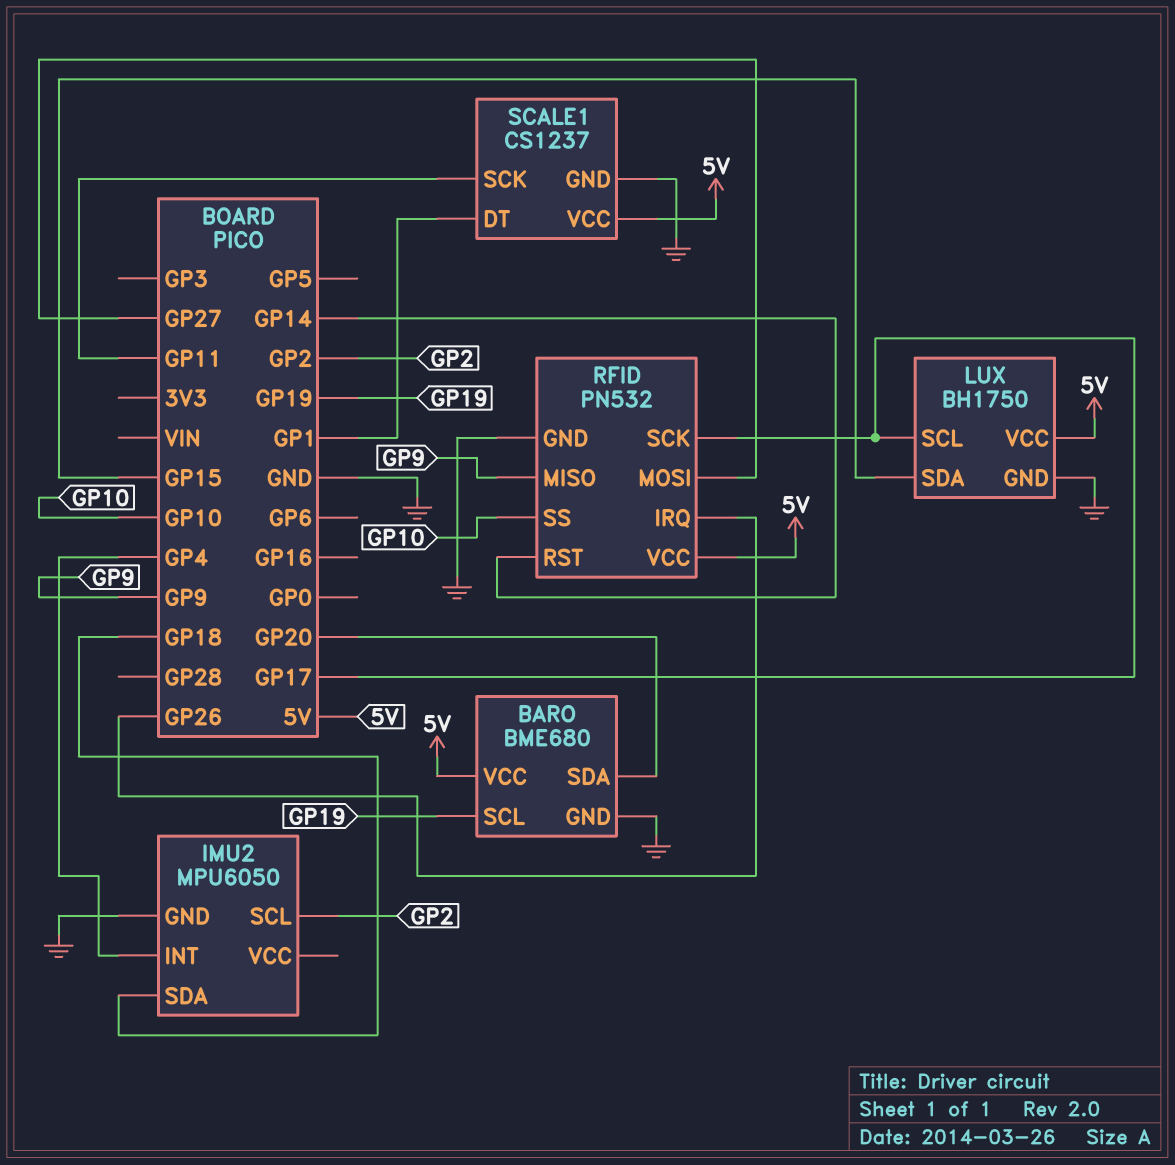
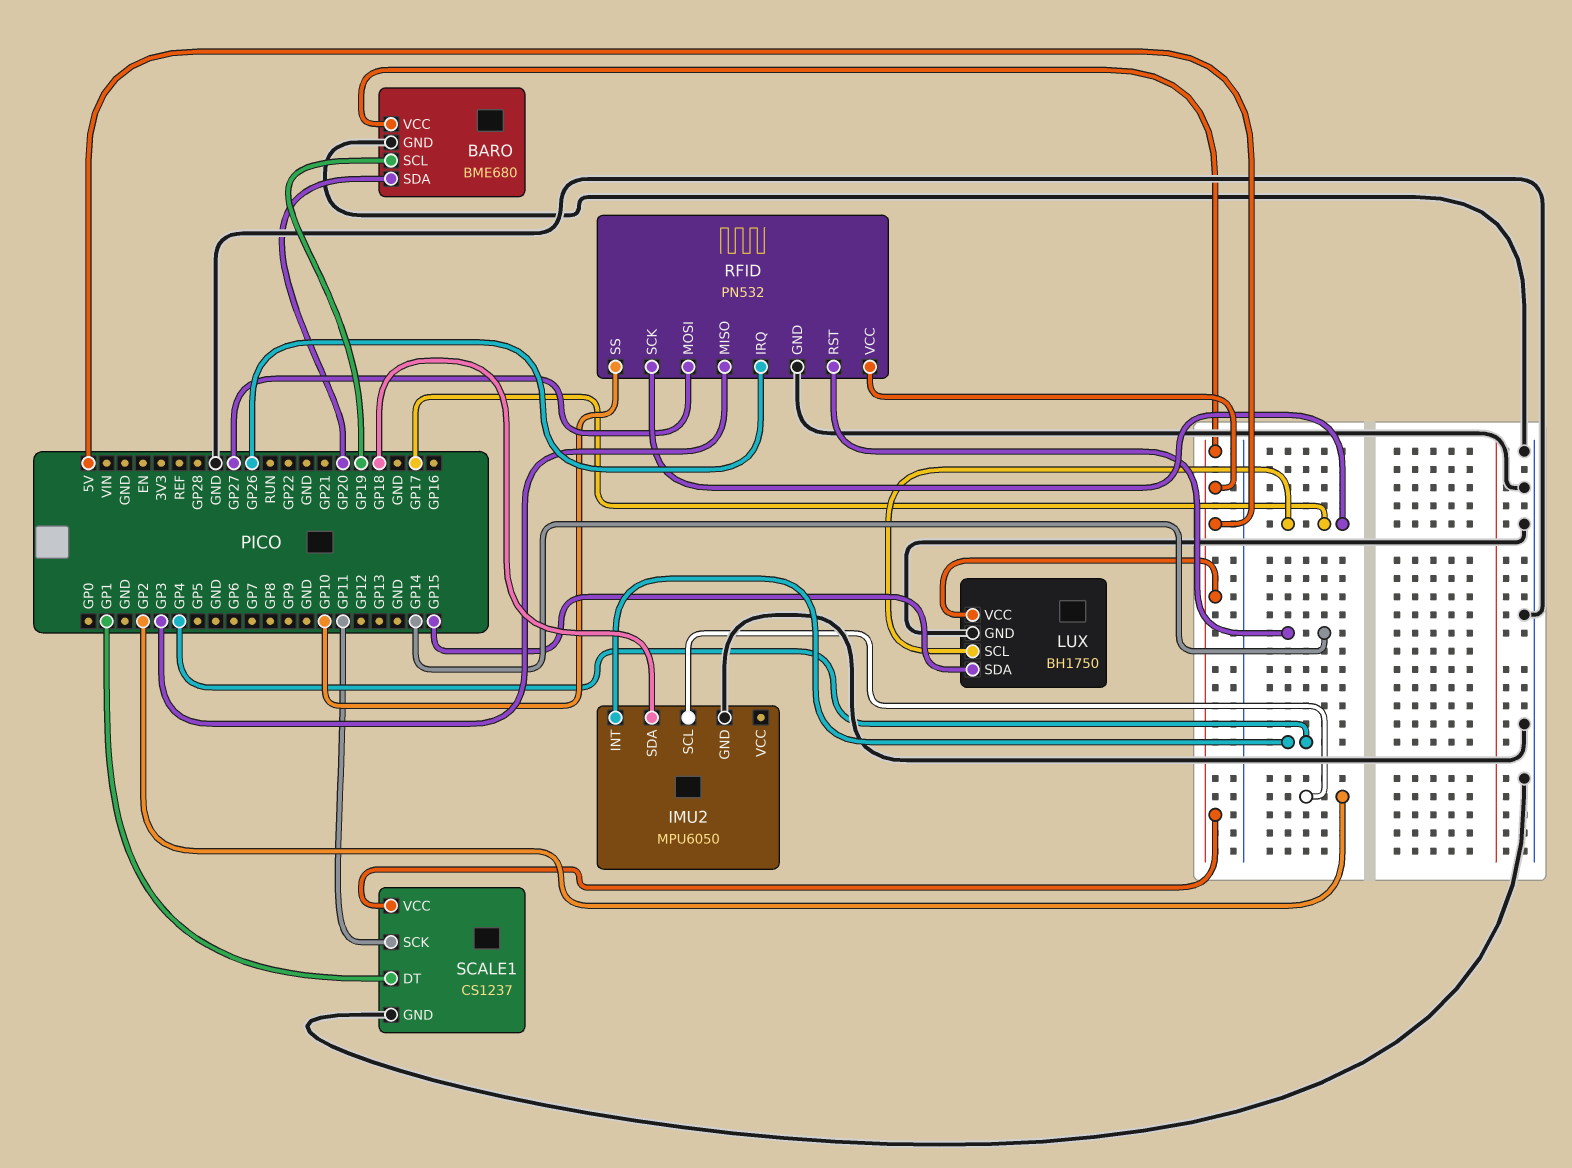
RFID pin MISO: GP9 -> GP3

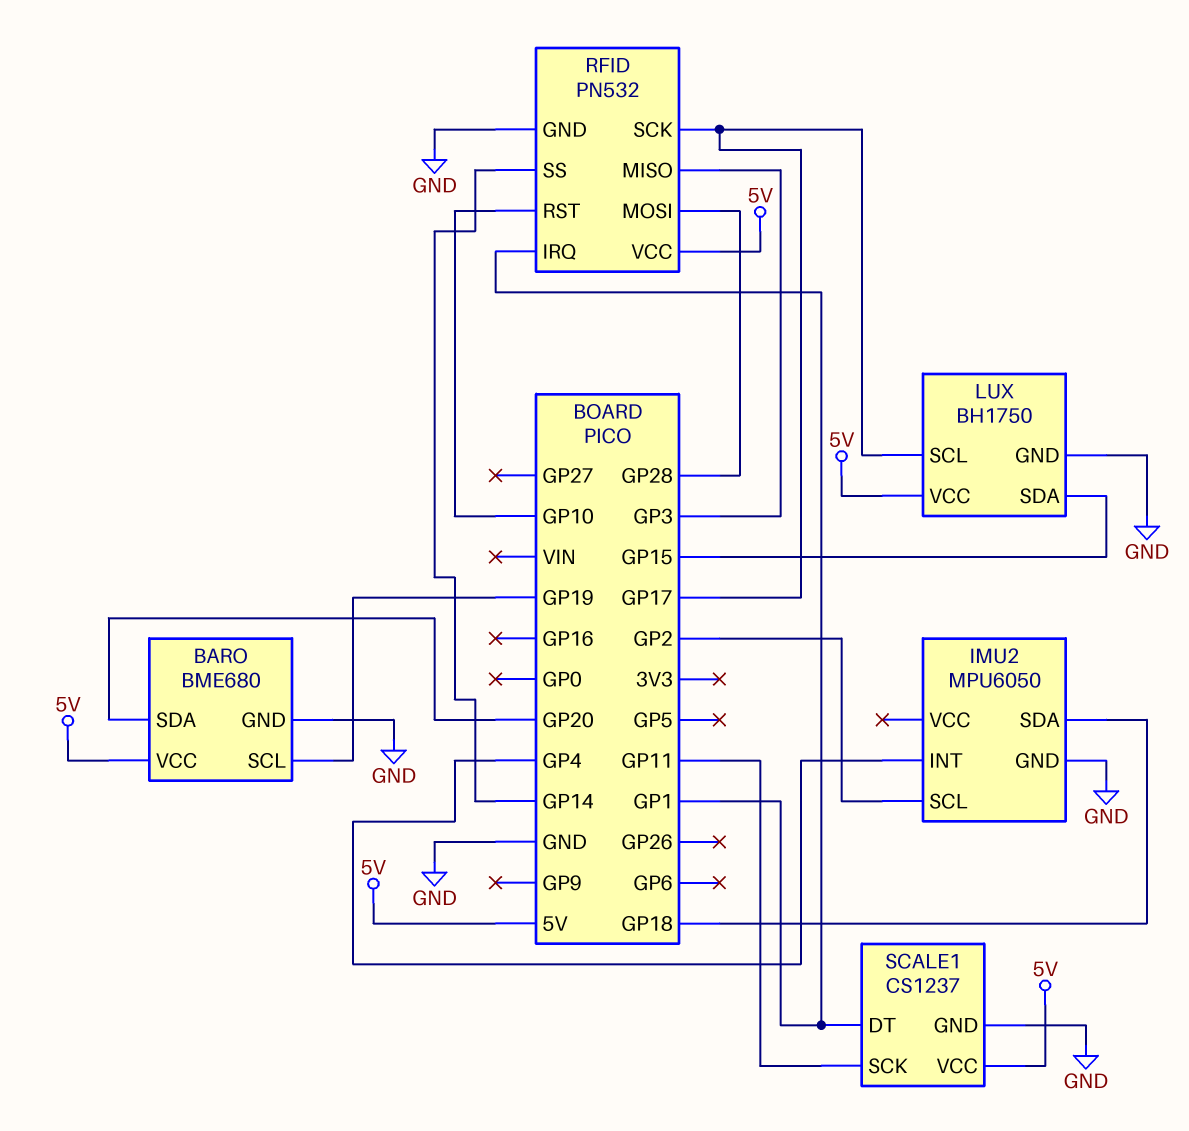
RFID pin IRQ: GP26 -> GP1
RFID pin MOSI: GP27 -> GP28
RFID pin RST: GP14 -> GP10
RFID pin SS: GP10 -> GP14

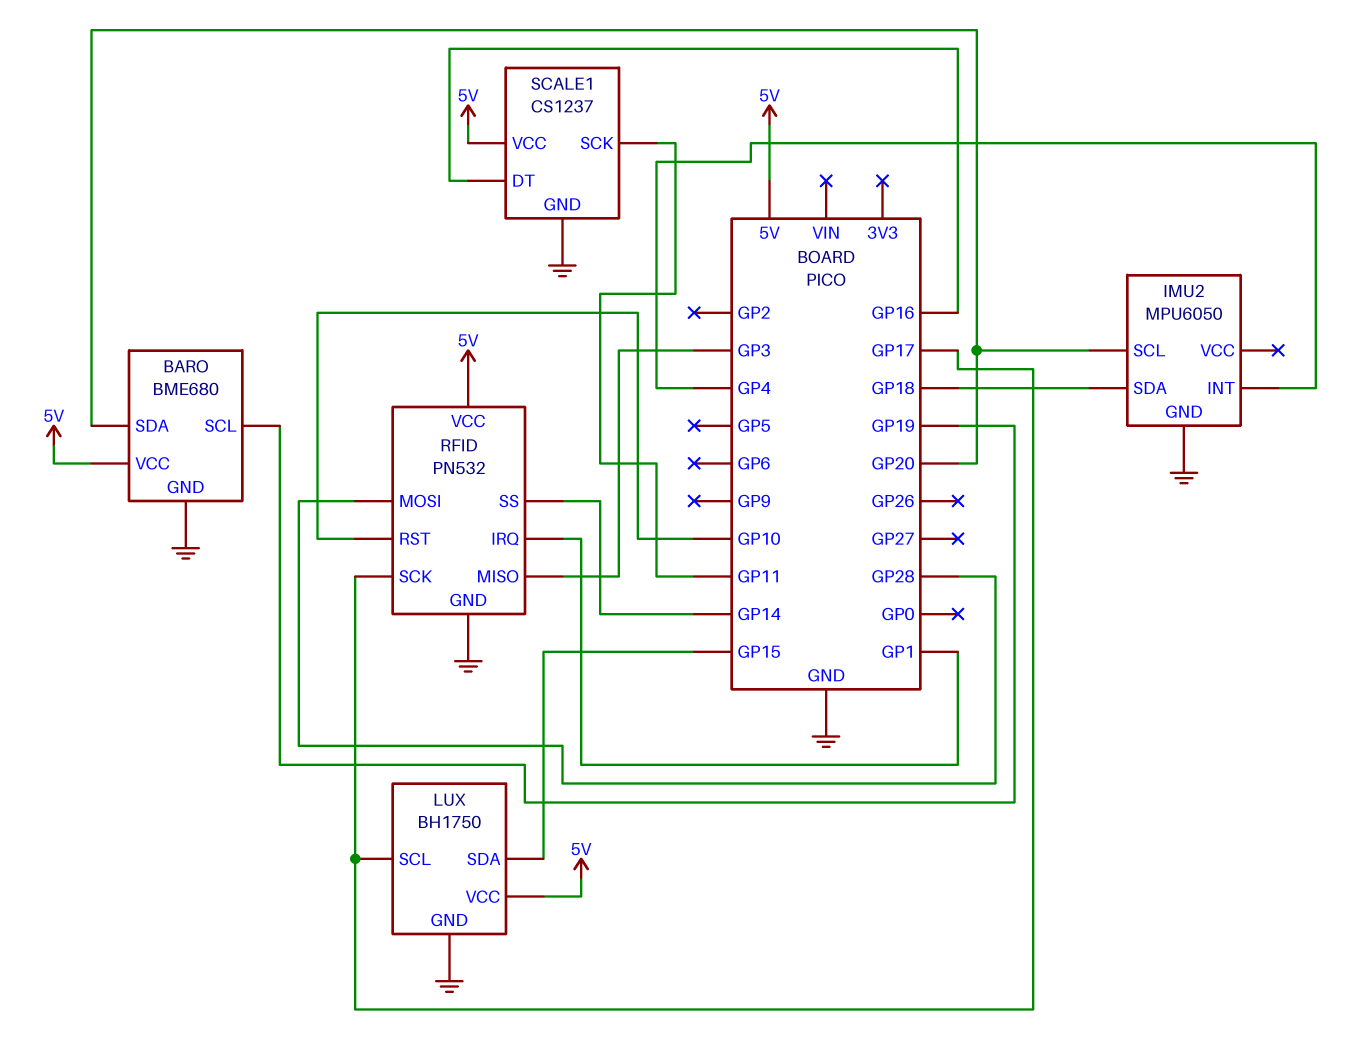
IMU2 pin SCL: GP2 -> GP20
SCALE1 pin DT: GP1 -> GP16

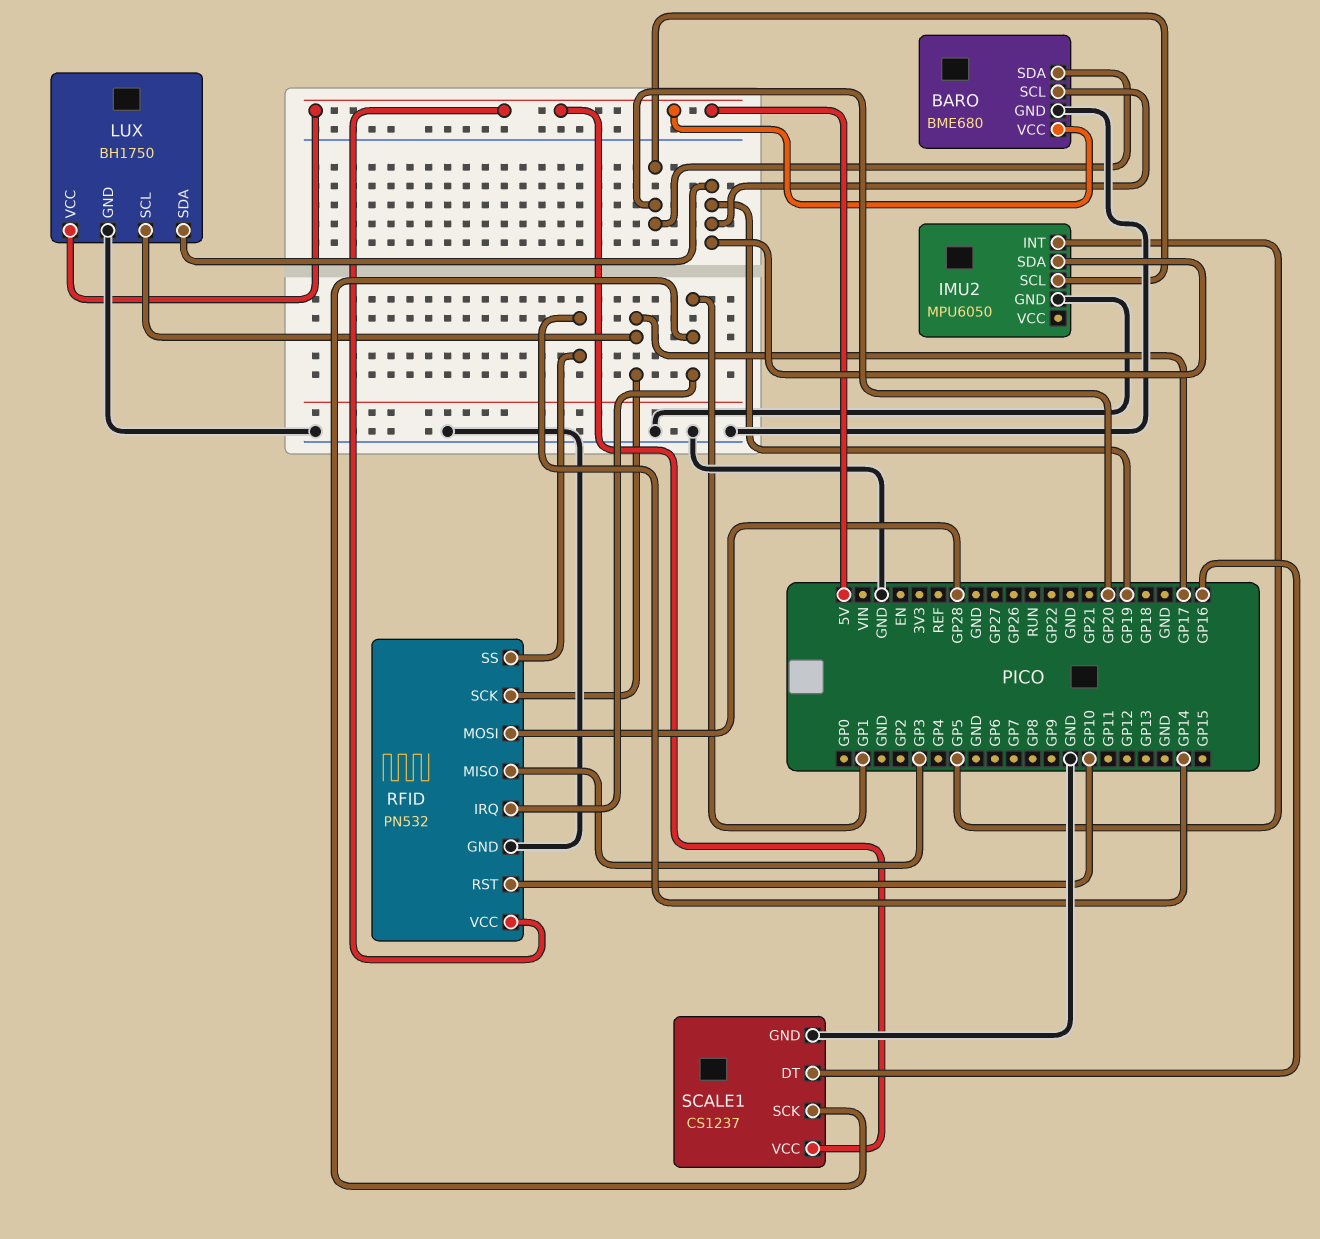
IMU2 pin INT: GP4 -> GP5
IMU2 pin SDA: GP18 -> GP19
LUX pin SDA: GP15 -> GP19
SCALE1 pin SCK: GP11 -> GP1

